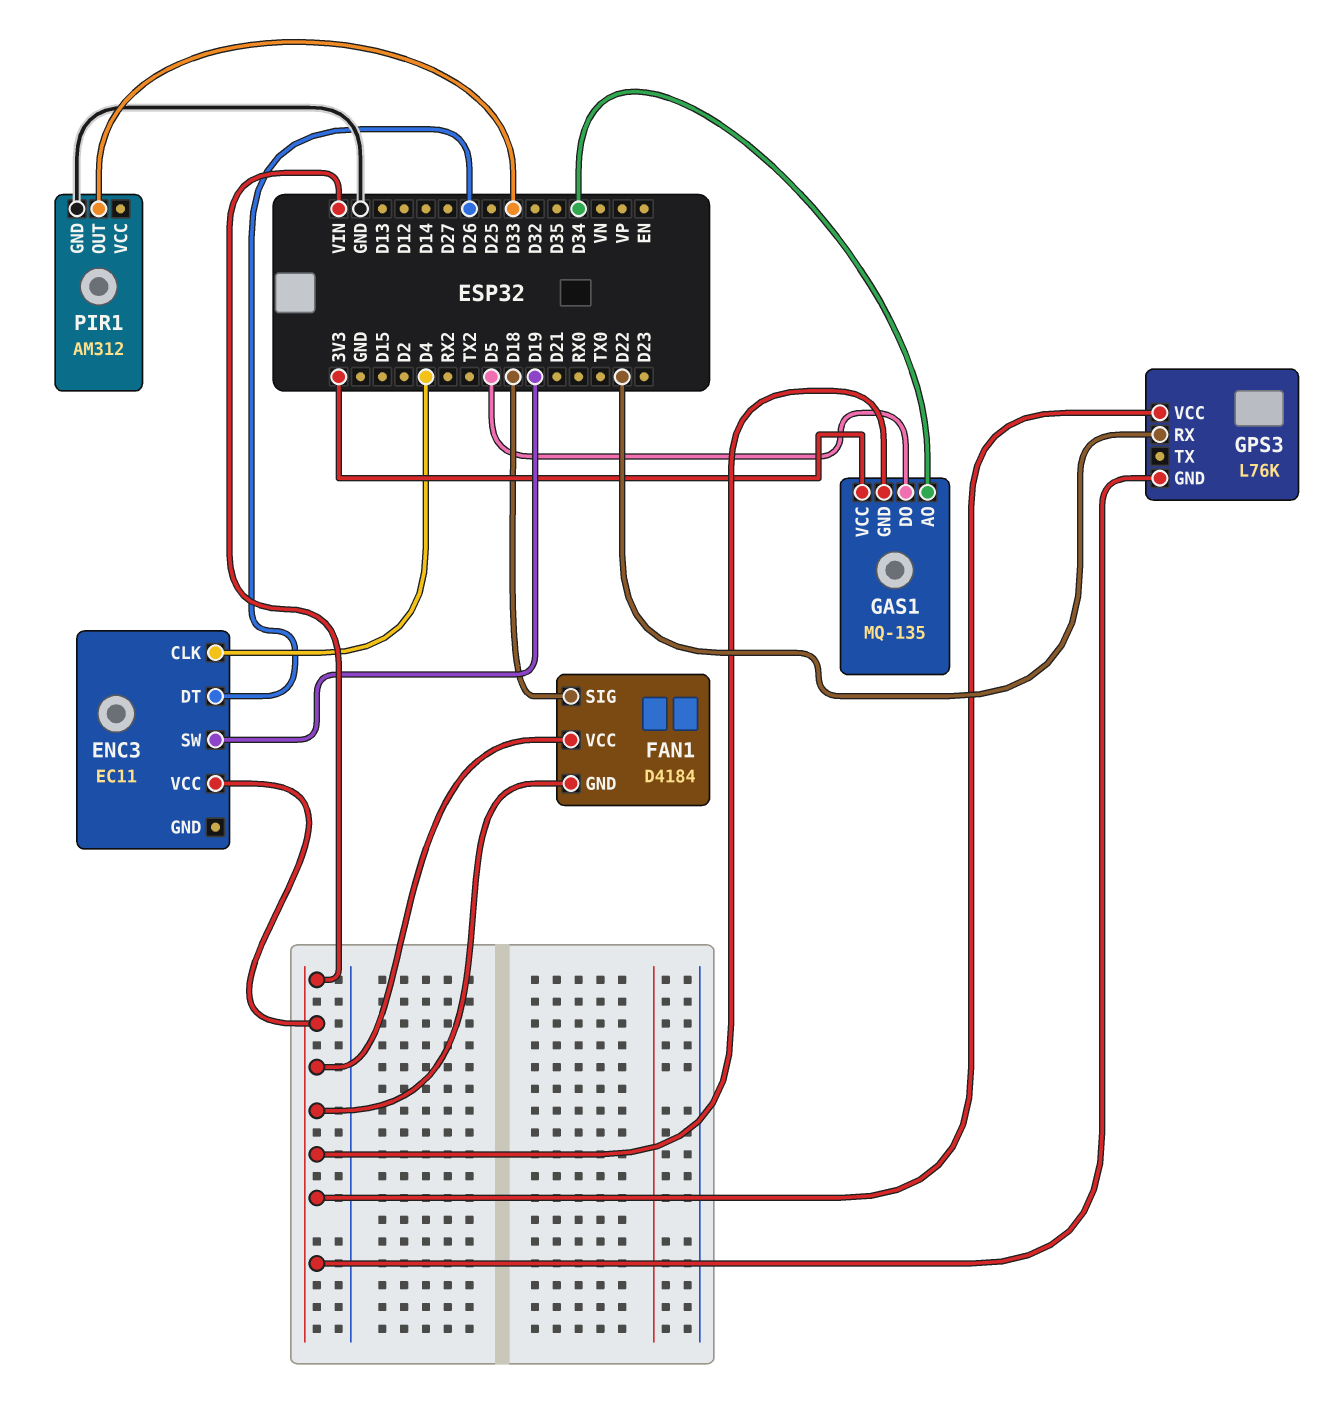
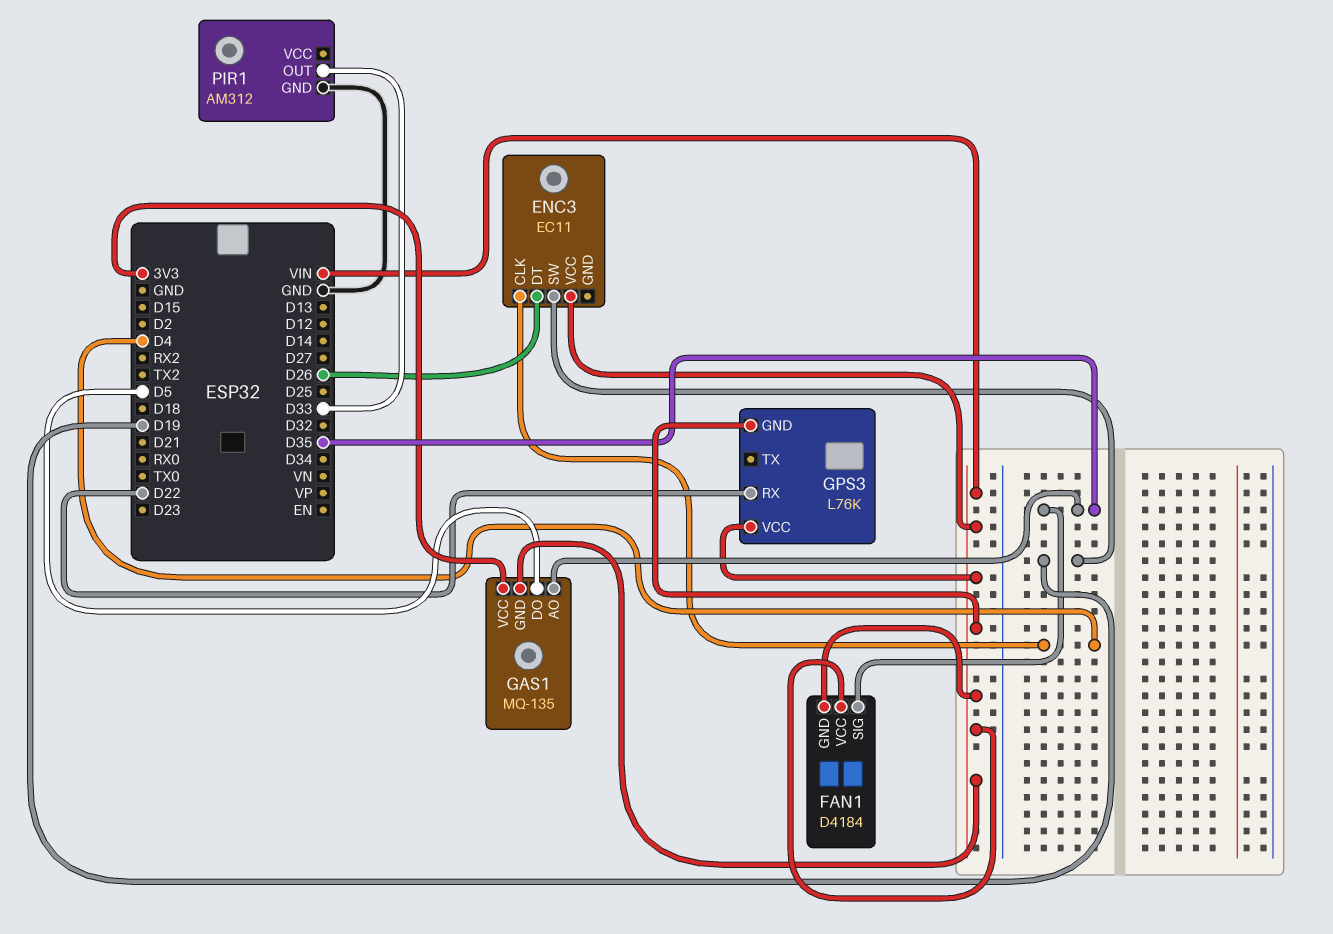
FAN1 pin SIG: D18 -> D35
GAS1 pin AO: D34 -> D35

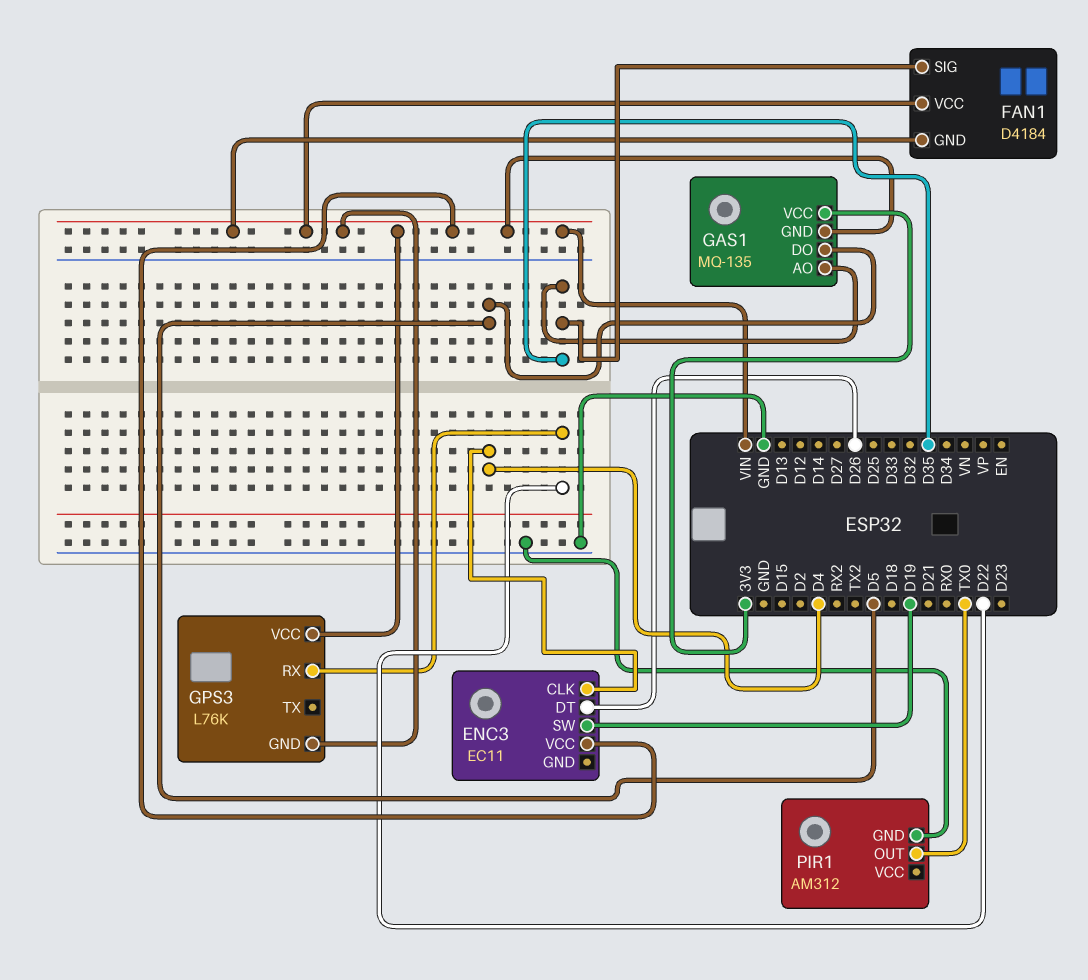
PIR1 pin OUT: D33 -> TX0

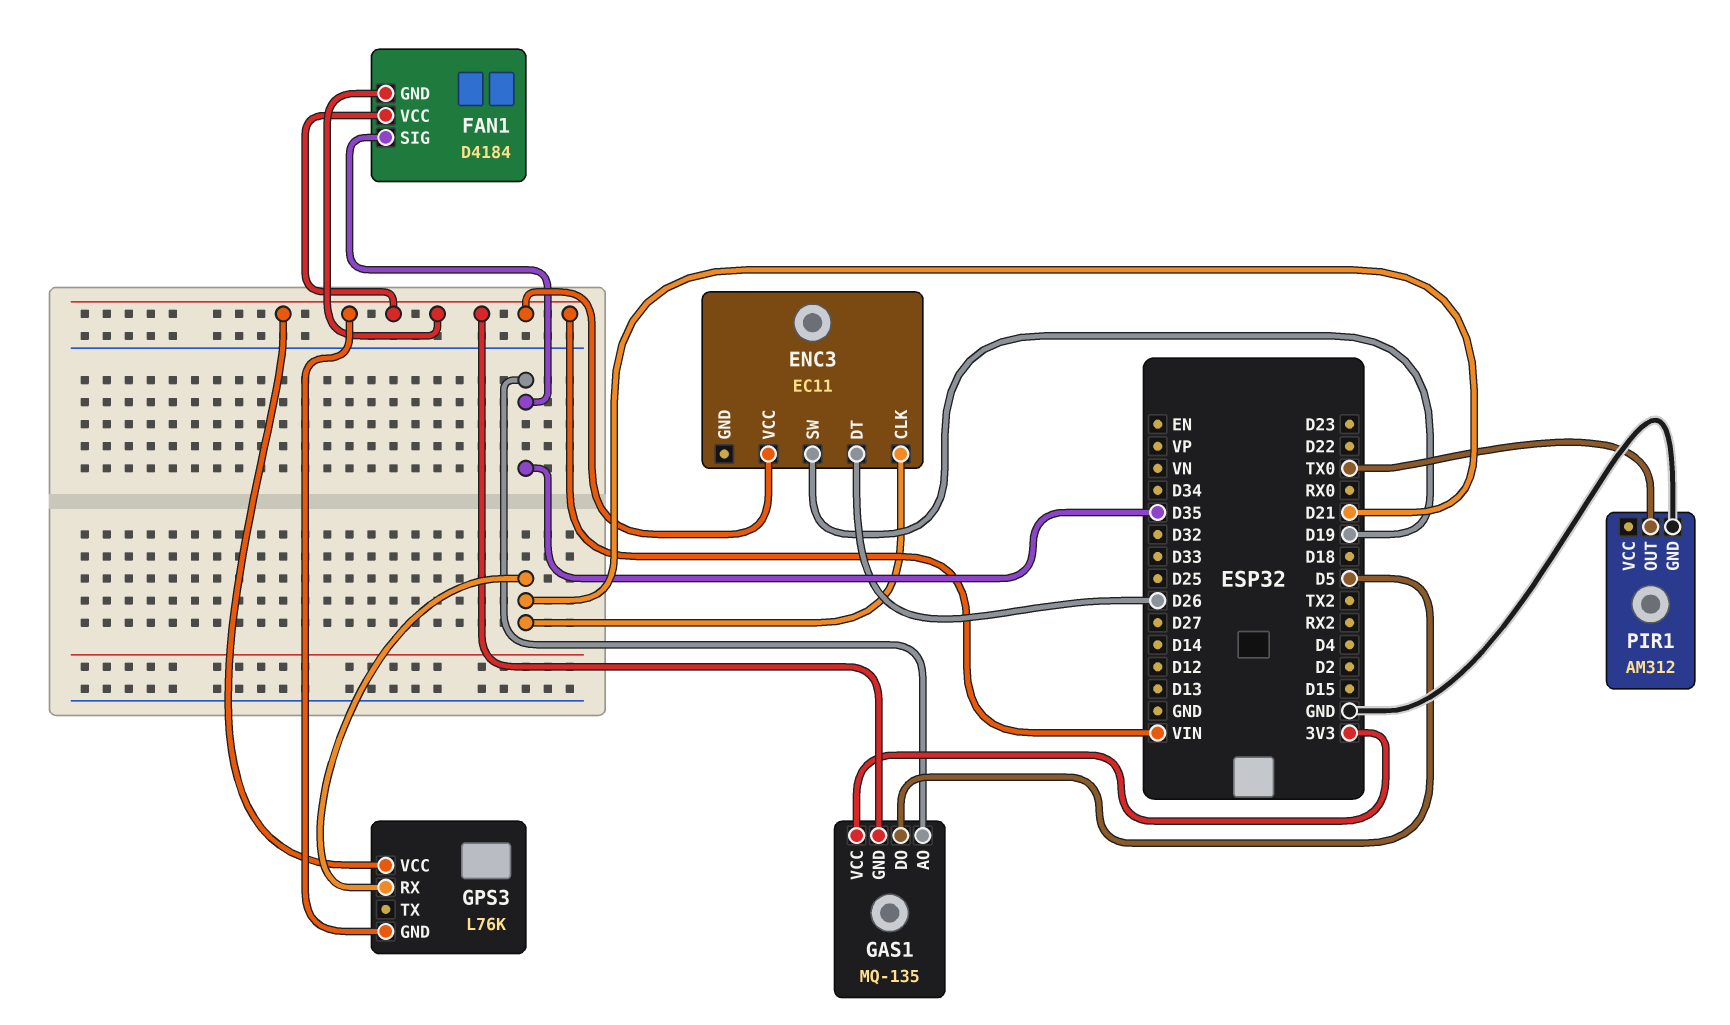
ENC3 pin CLK: D4 -> D21
GPS3 pin RX: D22 -> D21

